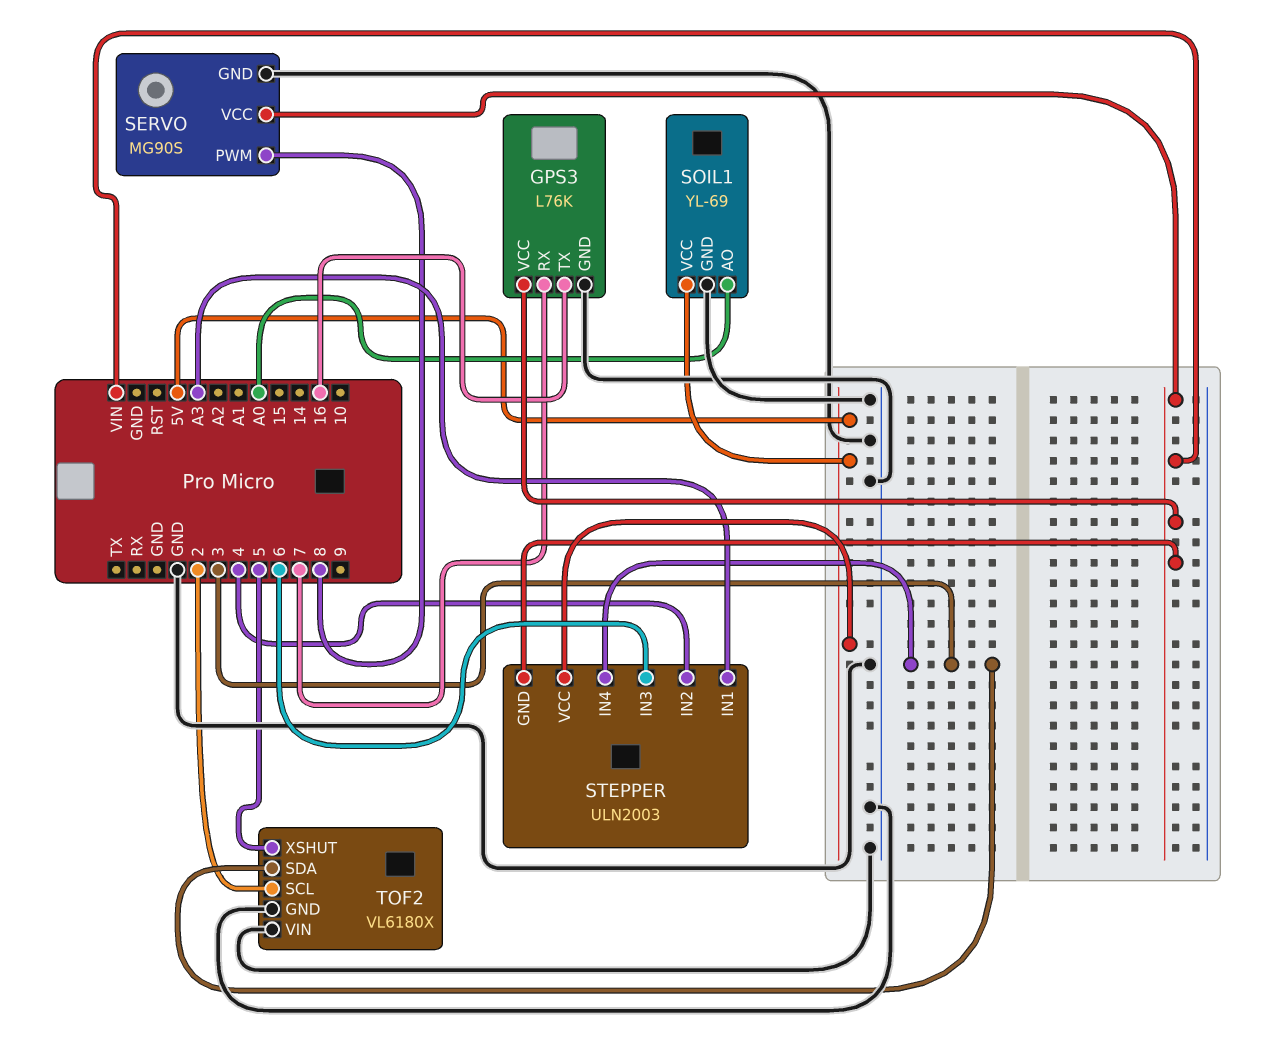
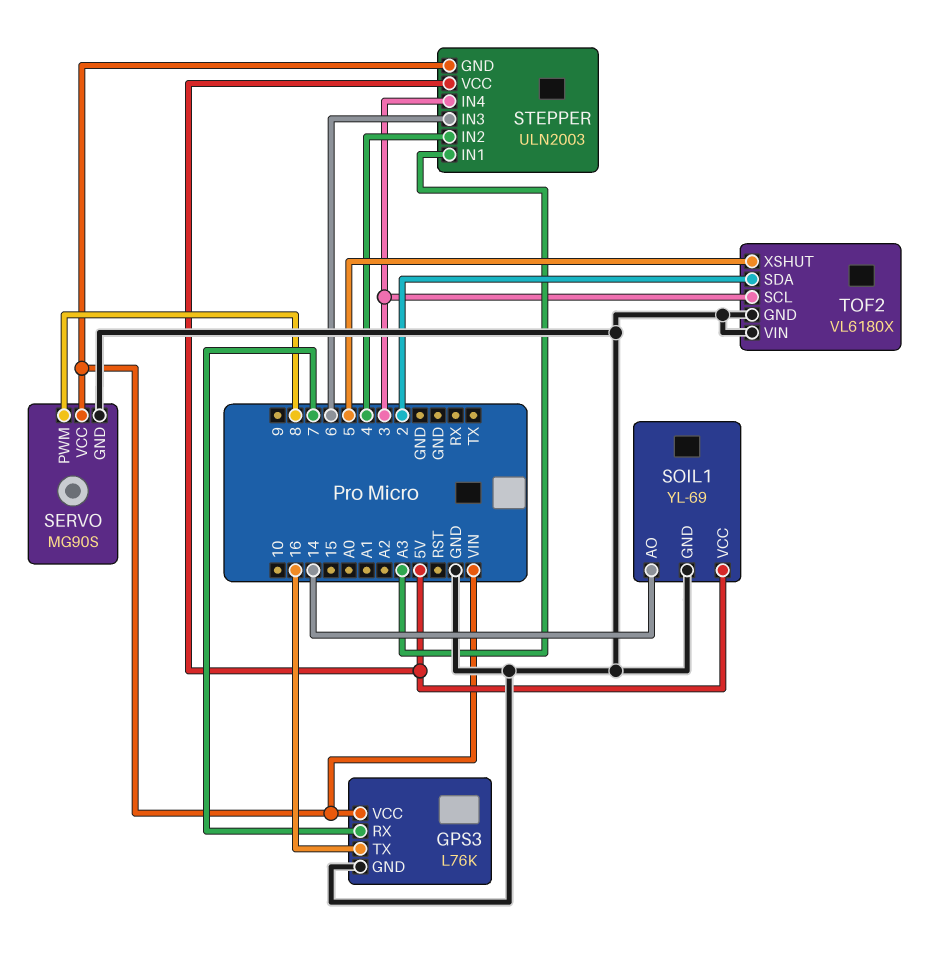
SOIL1 pin AO: A0 -> 14
TOF2 pin SCL: 2 -> 3
TOF2 pin SDA: 3 -> 2

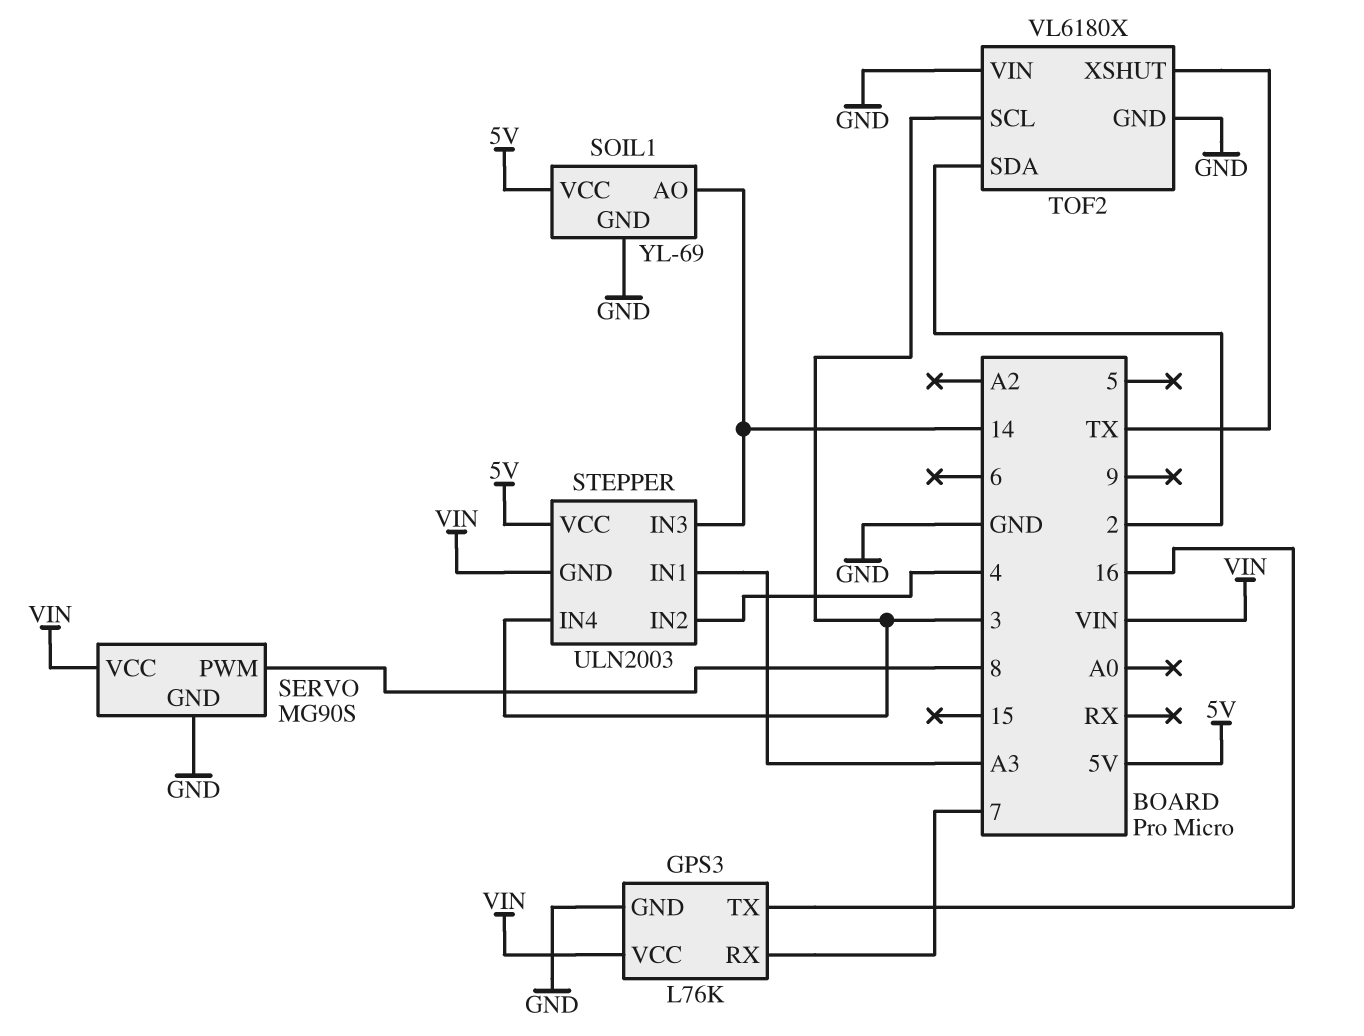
STEPPER pin IN3: 6 -> 14
TOF2 pin XSHUT: 5 -> TX

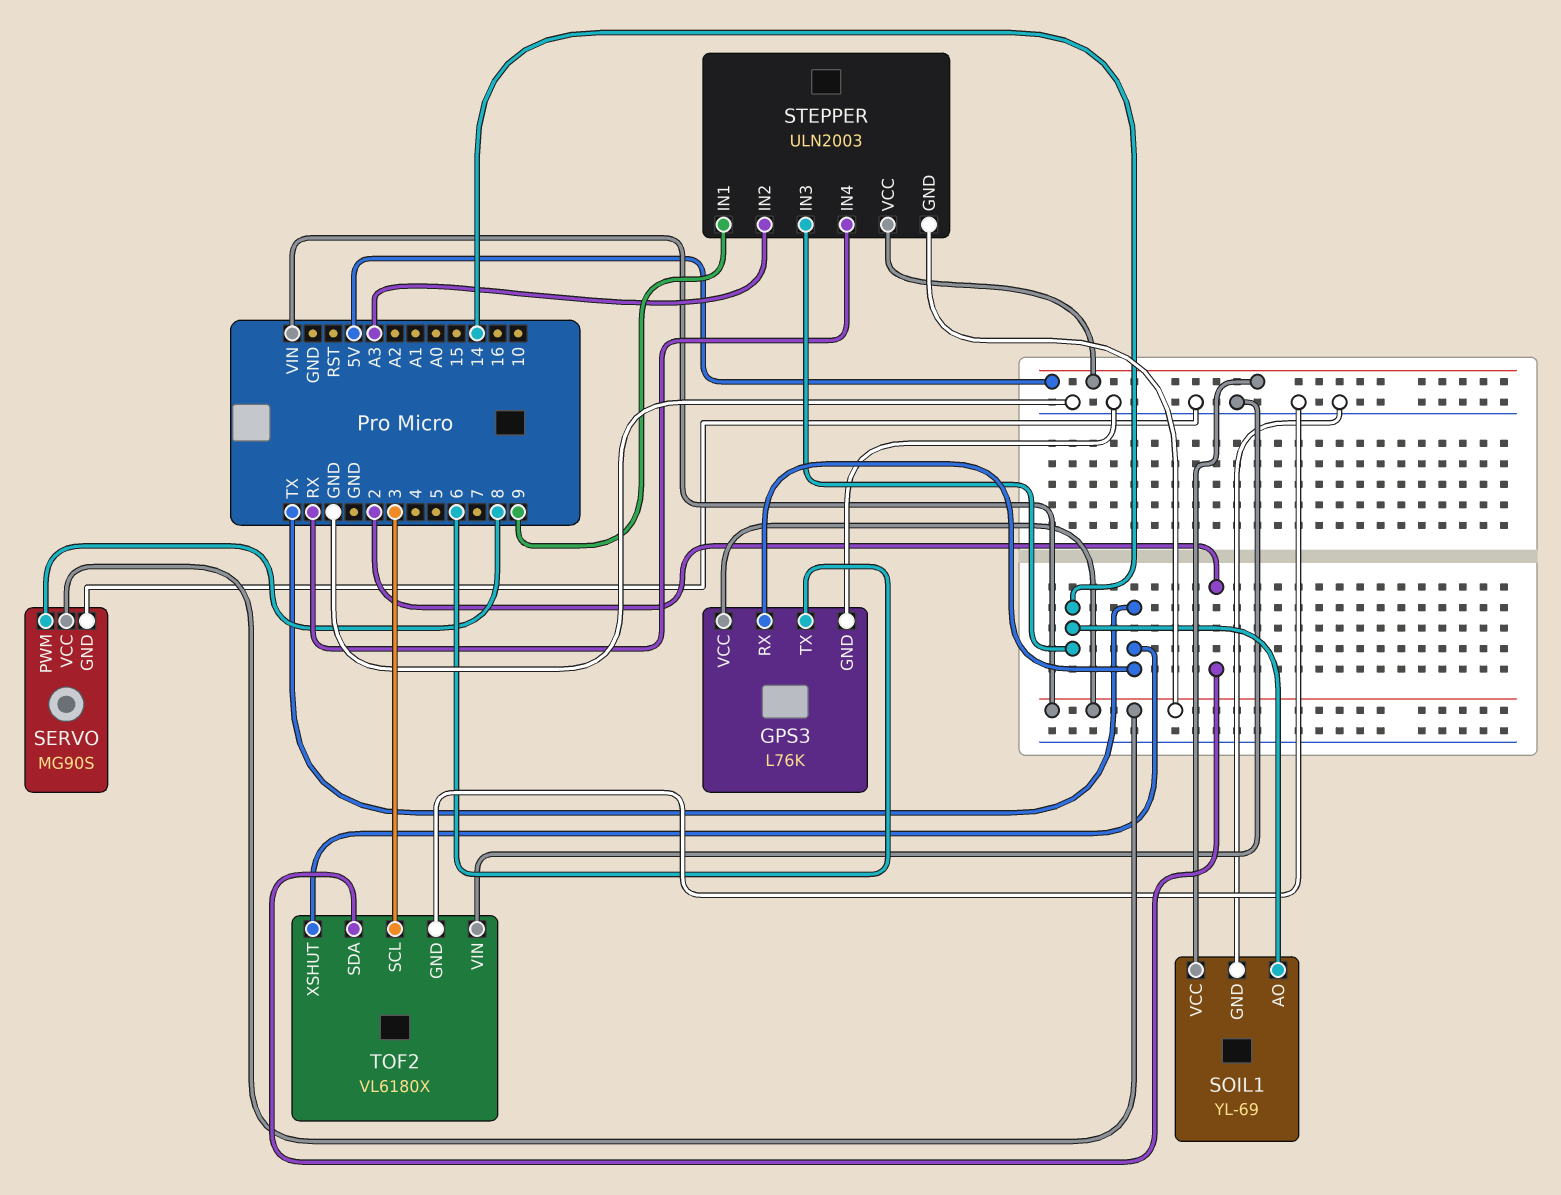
GPS3 pin RX: 7 -> TX
GPS3 pin TX: 16 -> 6
STEPPER pin IN1: A3 -> 9
STEPPER pin IN2: 4 -> A3
STEPPER pin IN4: 3 -> RX

